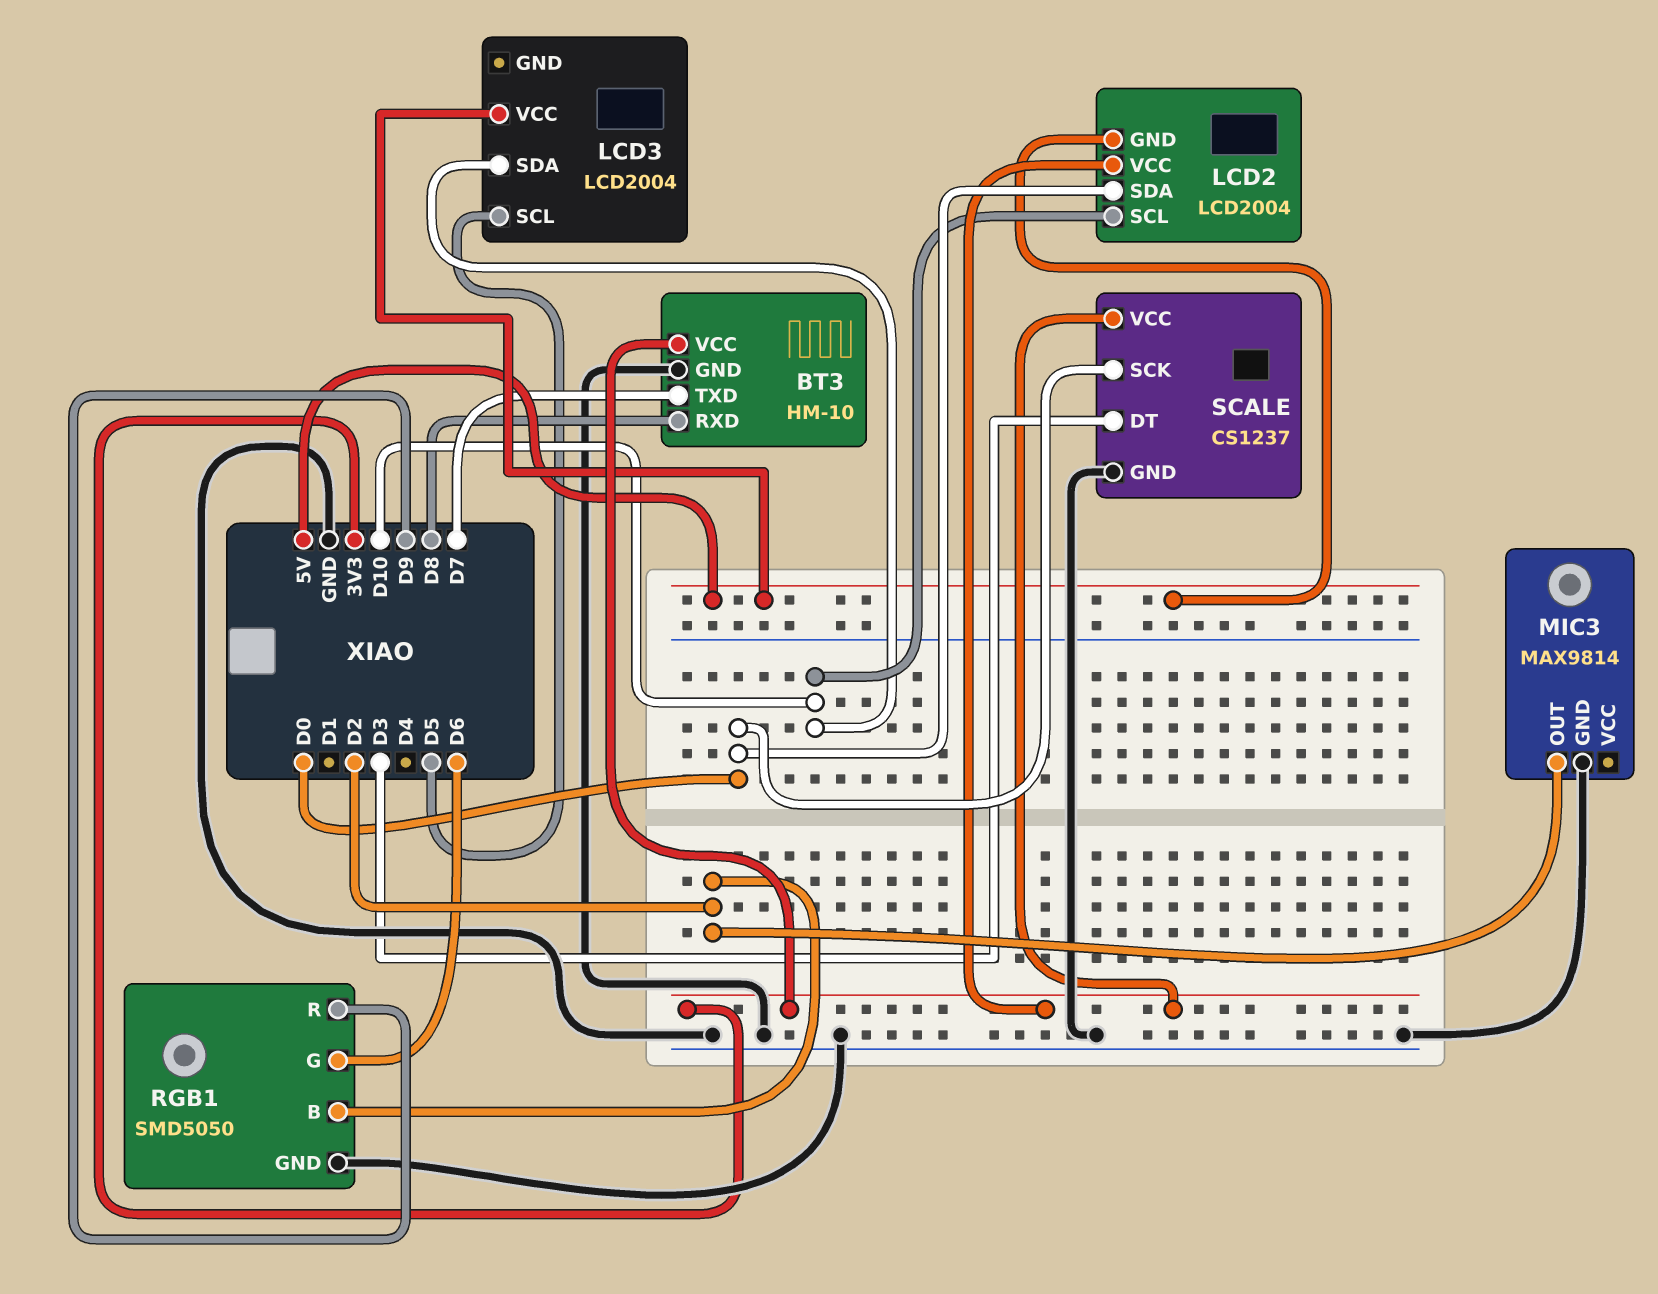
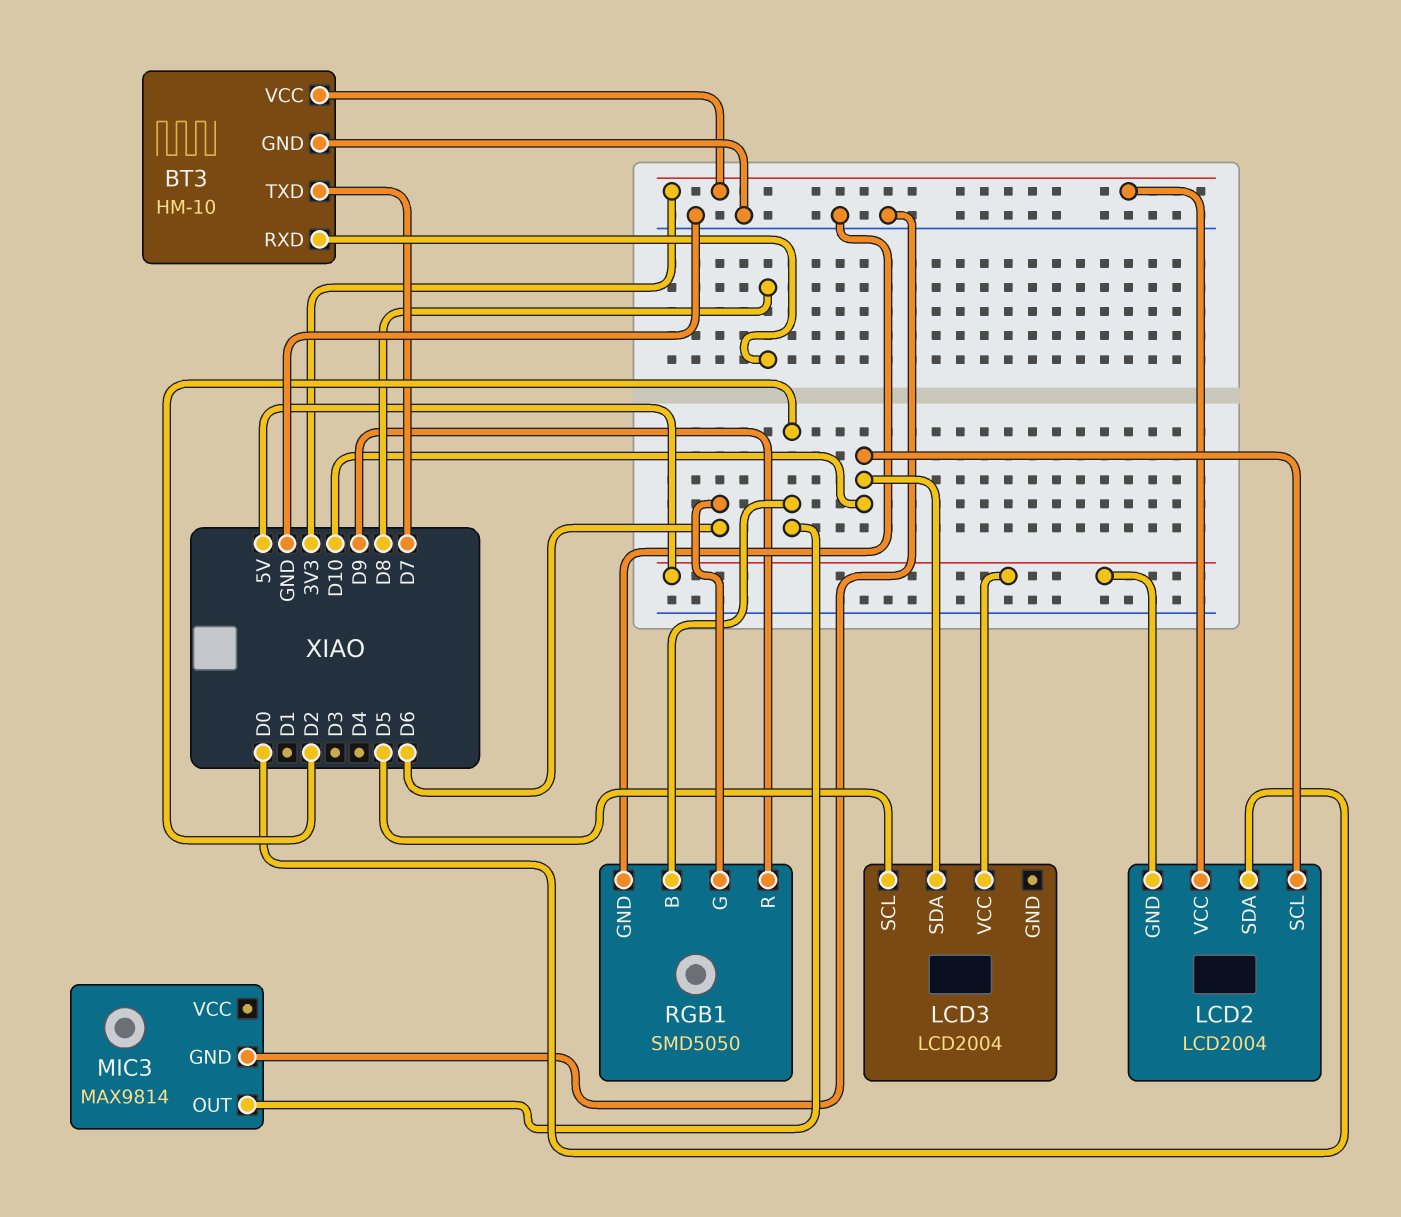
SCALE: CS1237 -> none
SCALE pin DT: D3 -> none
SCALE pin GND: GND -> none
SCALE pin SCK: D0 -> none
SCALE pin VCC: 3V3 -> none

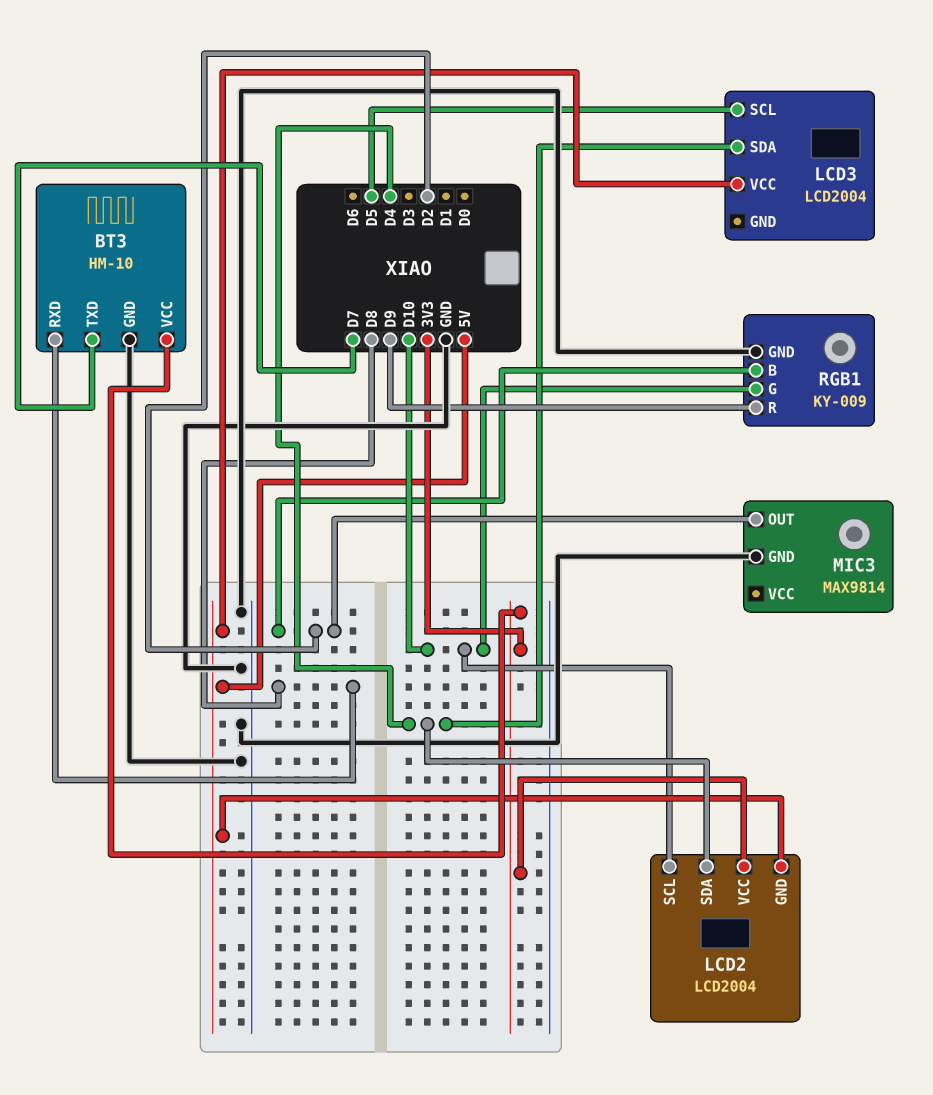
LCD2 pin SDA: D0 -> D4
LCD3 pin SDA: D10 -> D4
RGB1: SMD5050 -> KY-009
RGB1 pin G: D6 -> D10

